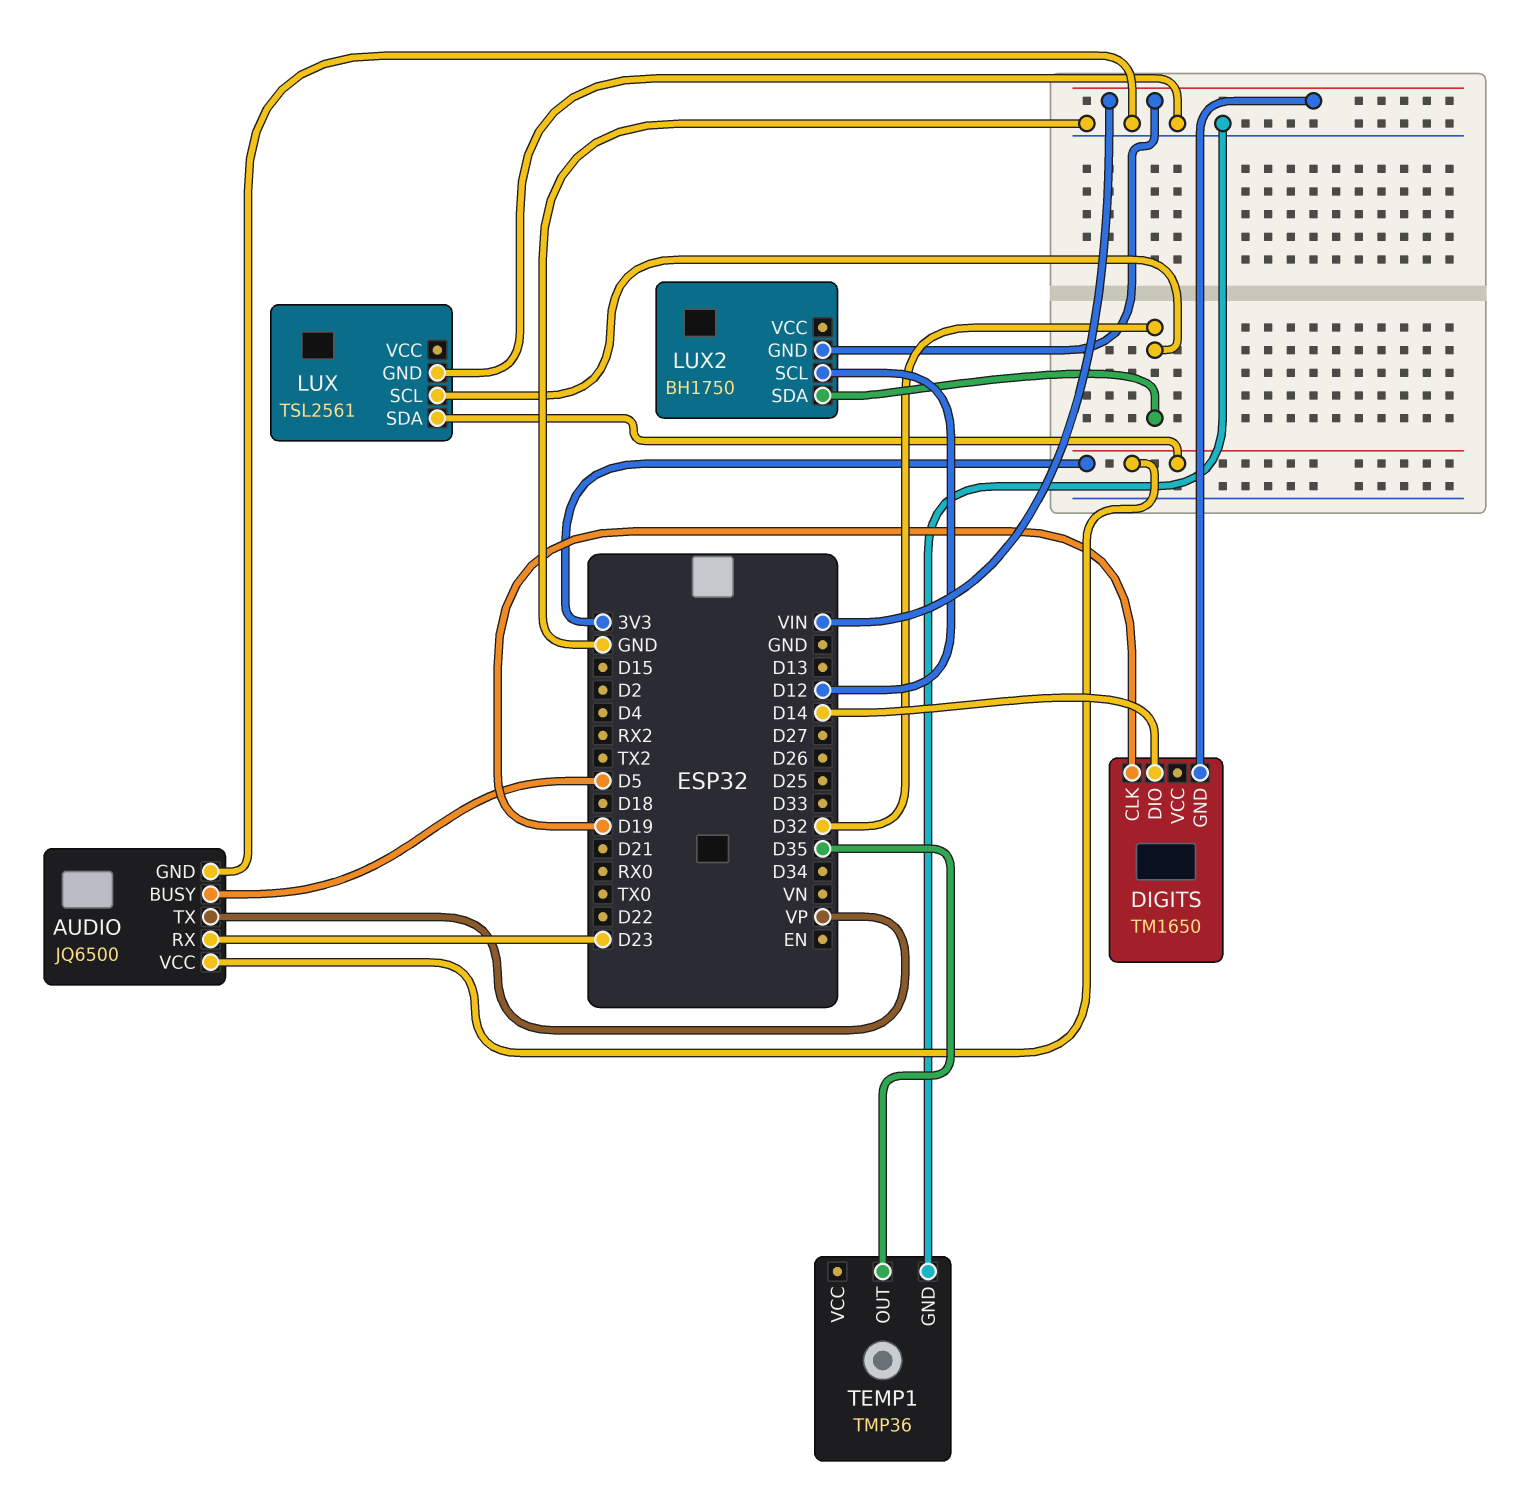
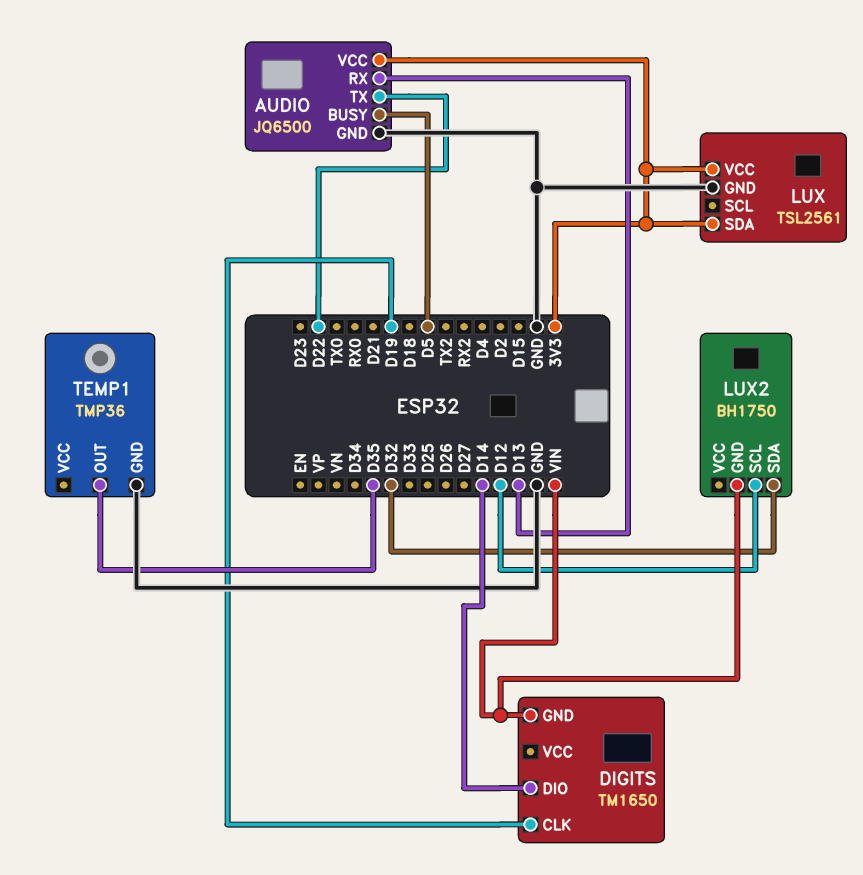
AUDIO pin RX: D23 -> D13
AUDIO pin TX: VP -> D22
LUX pin SCL: D32 -> none
LUX pin VCC: none -> 3V3

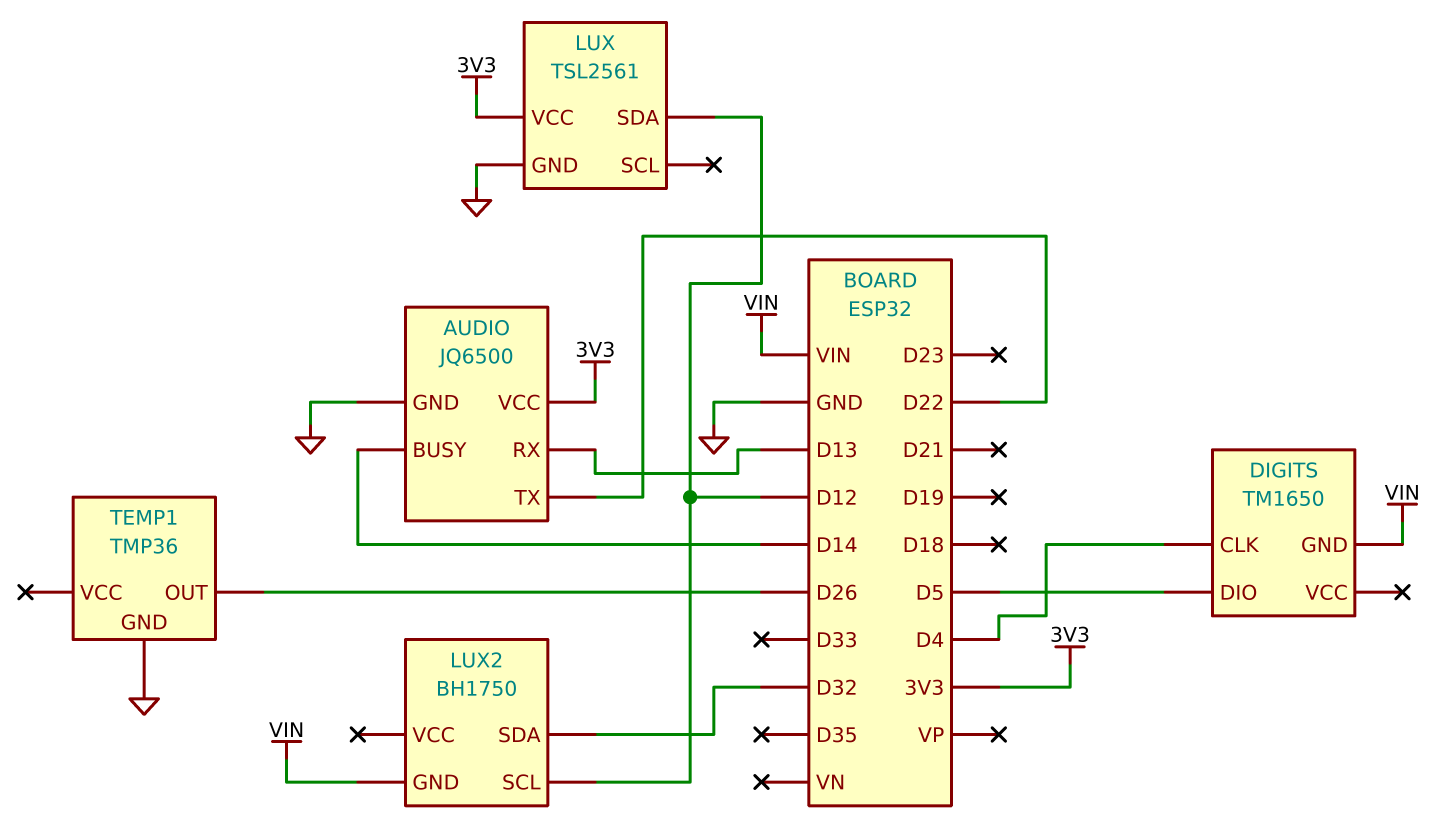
AUDIO pin BUSY: D5 -> D14
DIGITS pin CLK: D19 -> D4
DIGITS pin DIO: D14 -> D5
LUX pin SDA: 3V3 -> D12
TEMP1 pin OUT: D35 -> D26

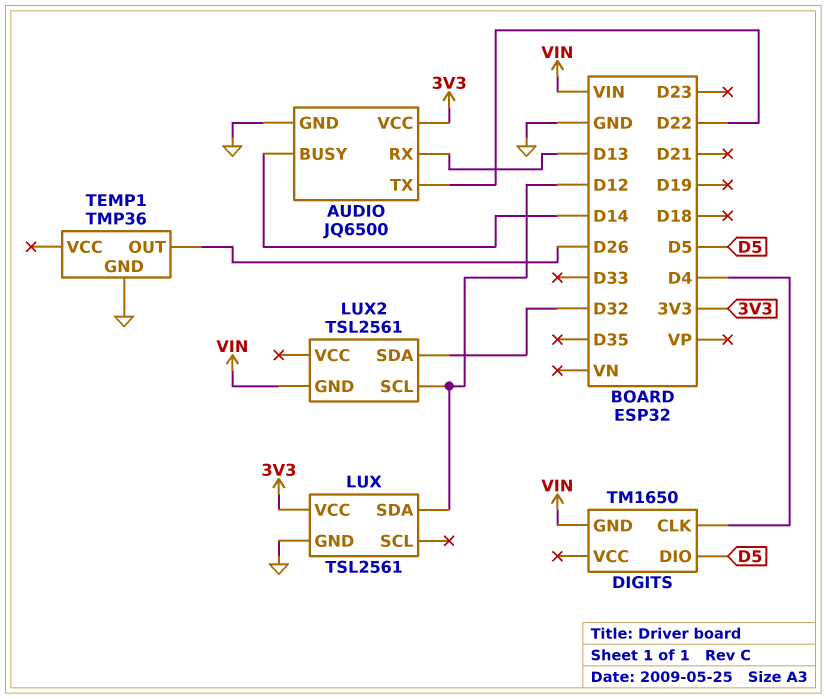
LUX2: BH1750 -> TSL2561

